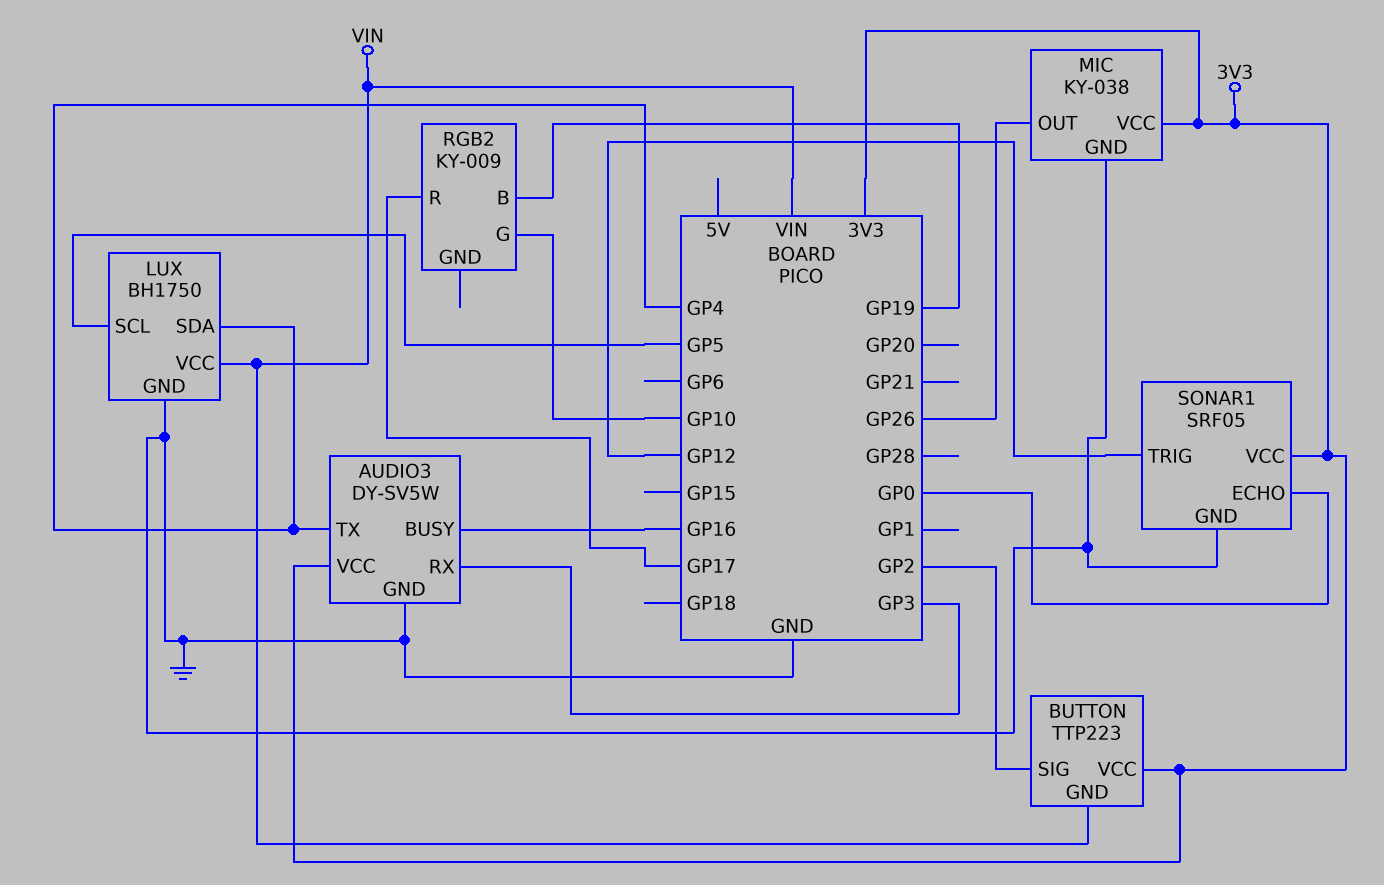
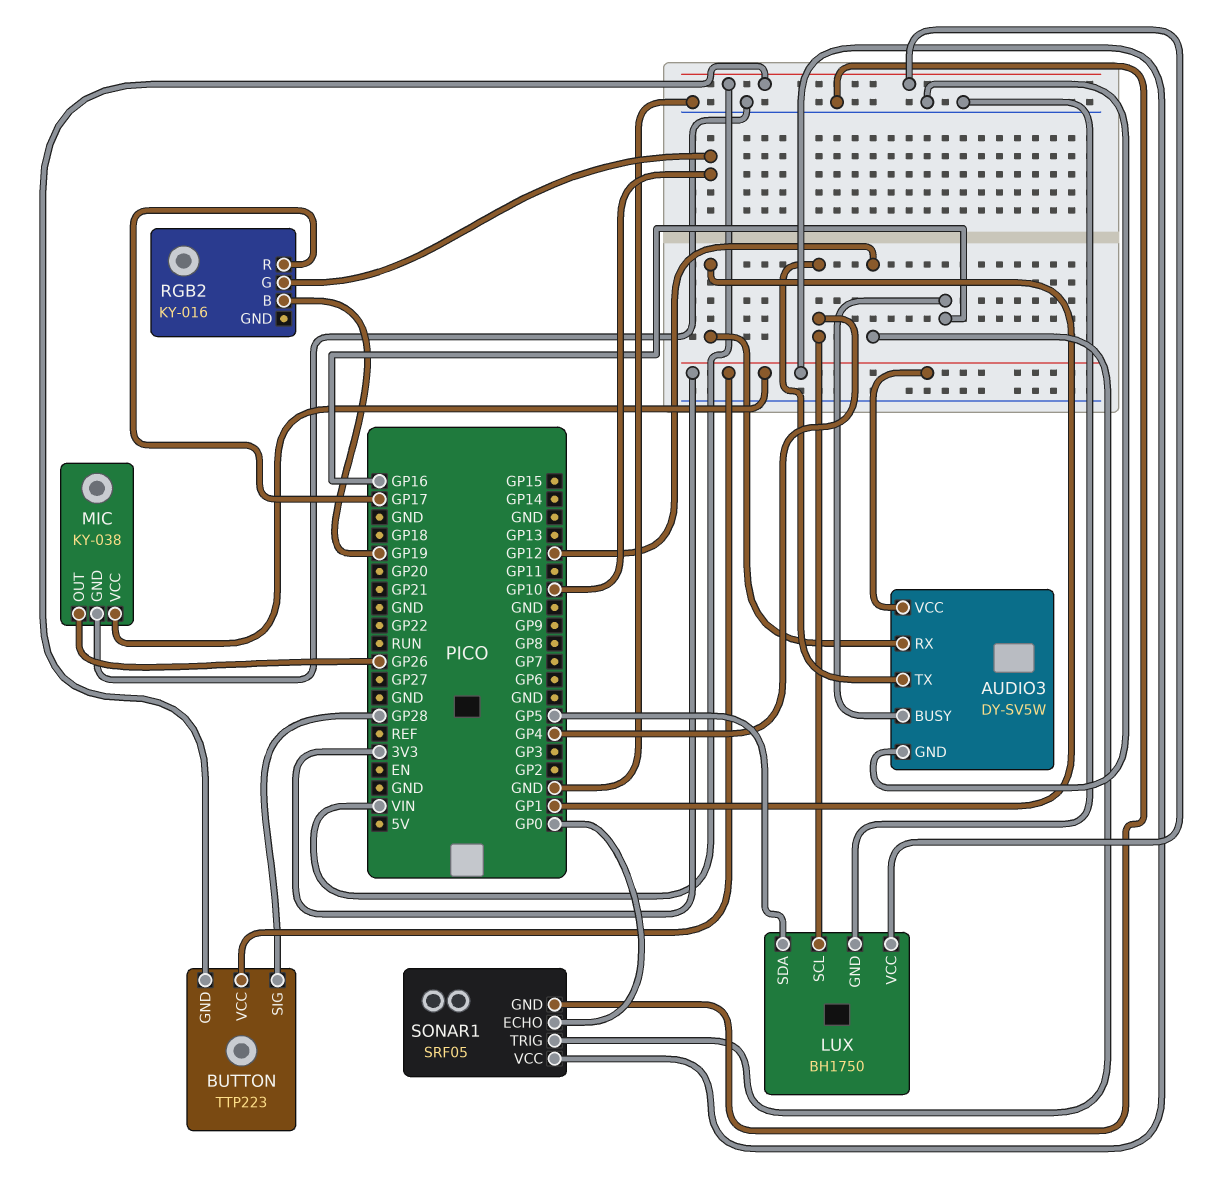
AUDIO3 pin RX: GP3 -> GP1
BUTTON pin SIG: GP2 -> GP28
LUX pin SCL: GP5 -> GP4
LUX pin SDA: GP4 -> GP5
RGB2: KY-009 -> KY-016

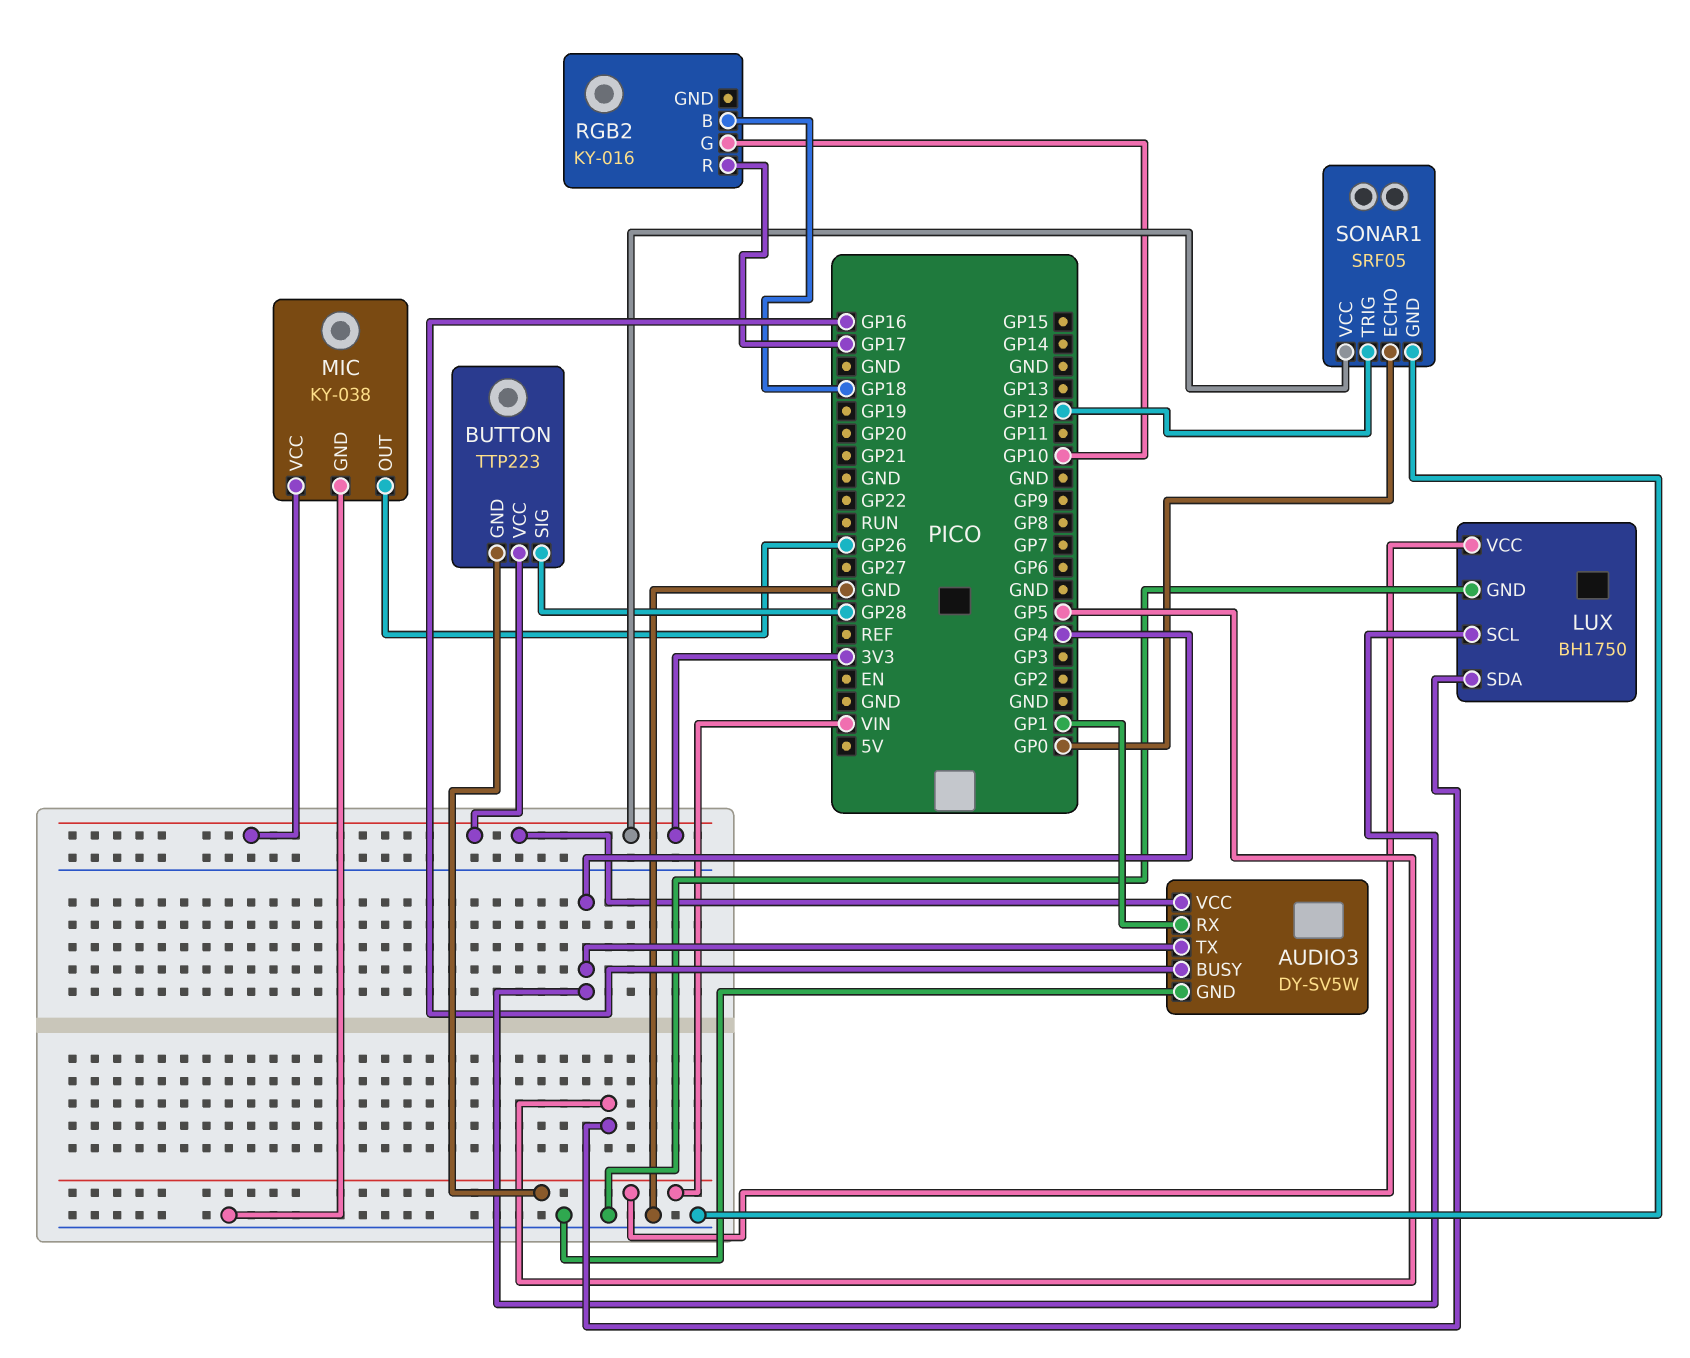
RGB2 pin B: GP19 -> GP18

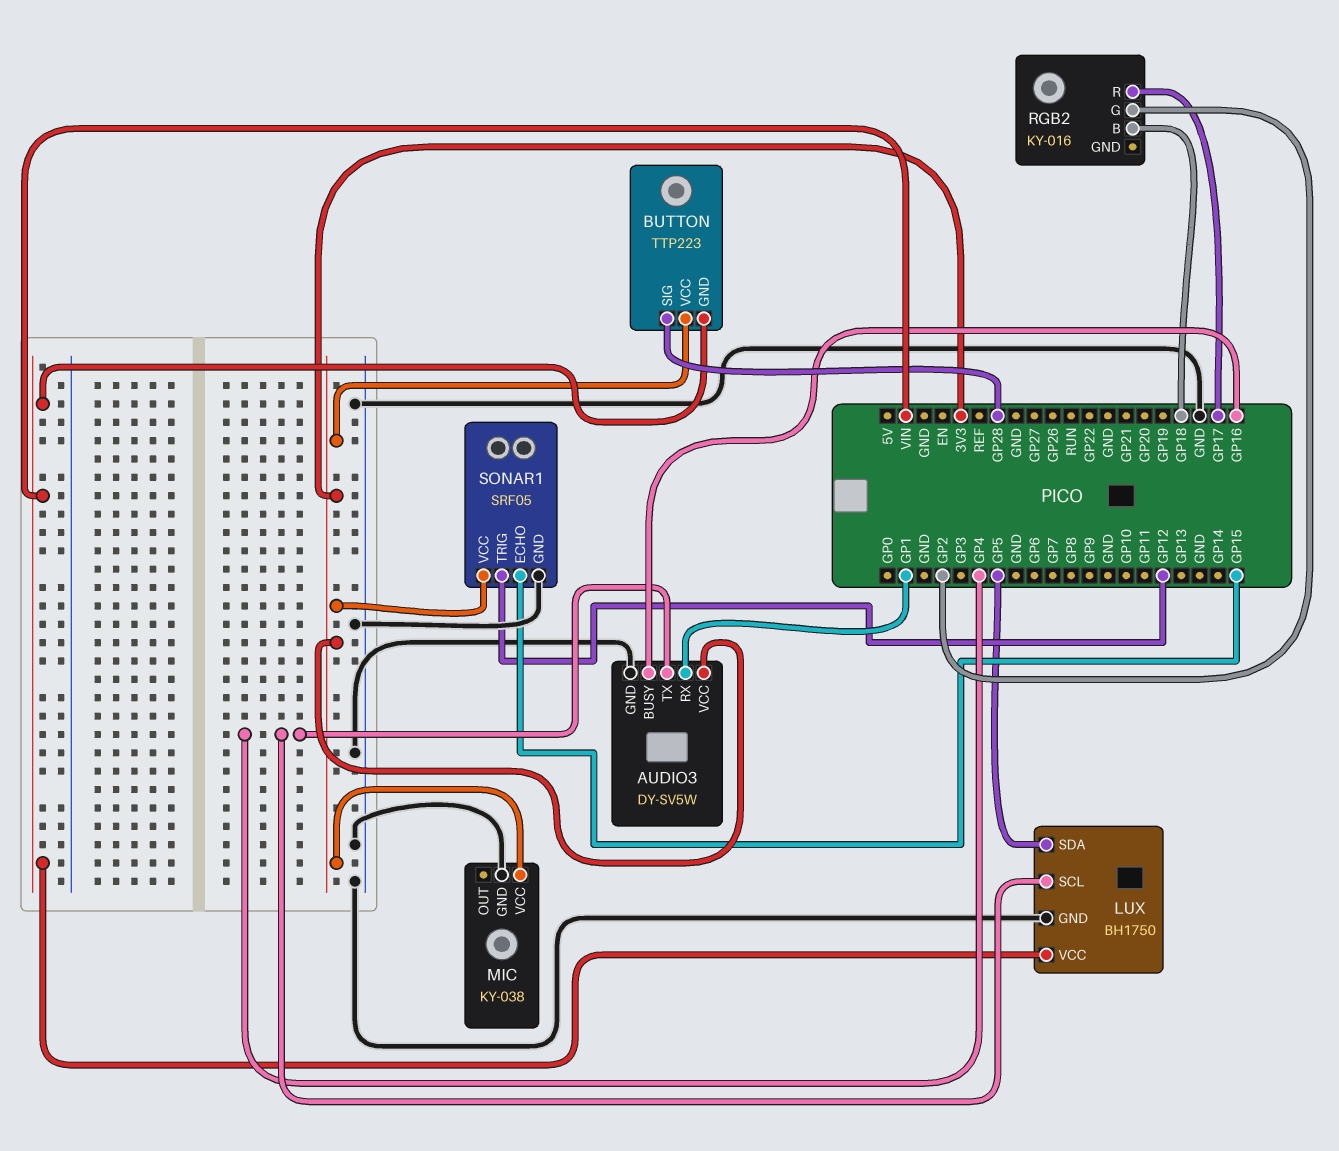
MIC pin OUT: GP26 -> none
RGB2 pin G: GP10 -> GP2
SONAR1 pin ECHO: GP0 -> GP15

